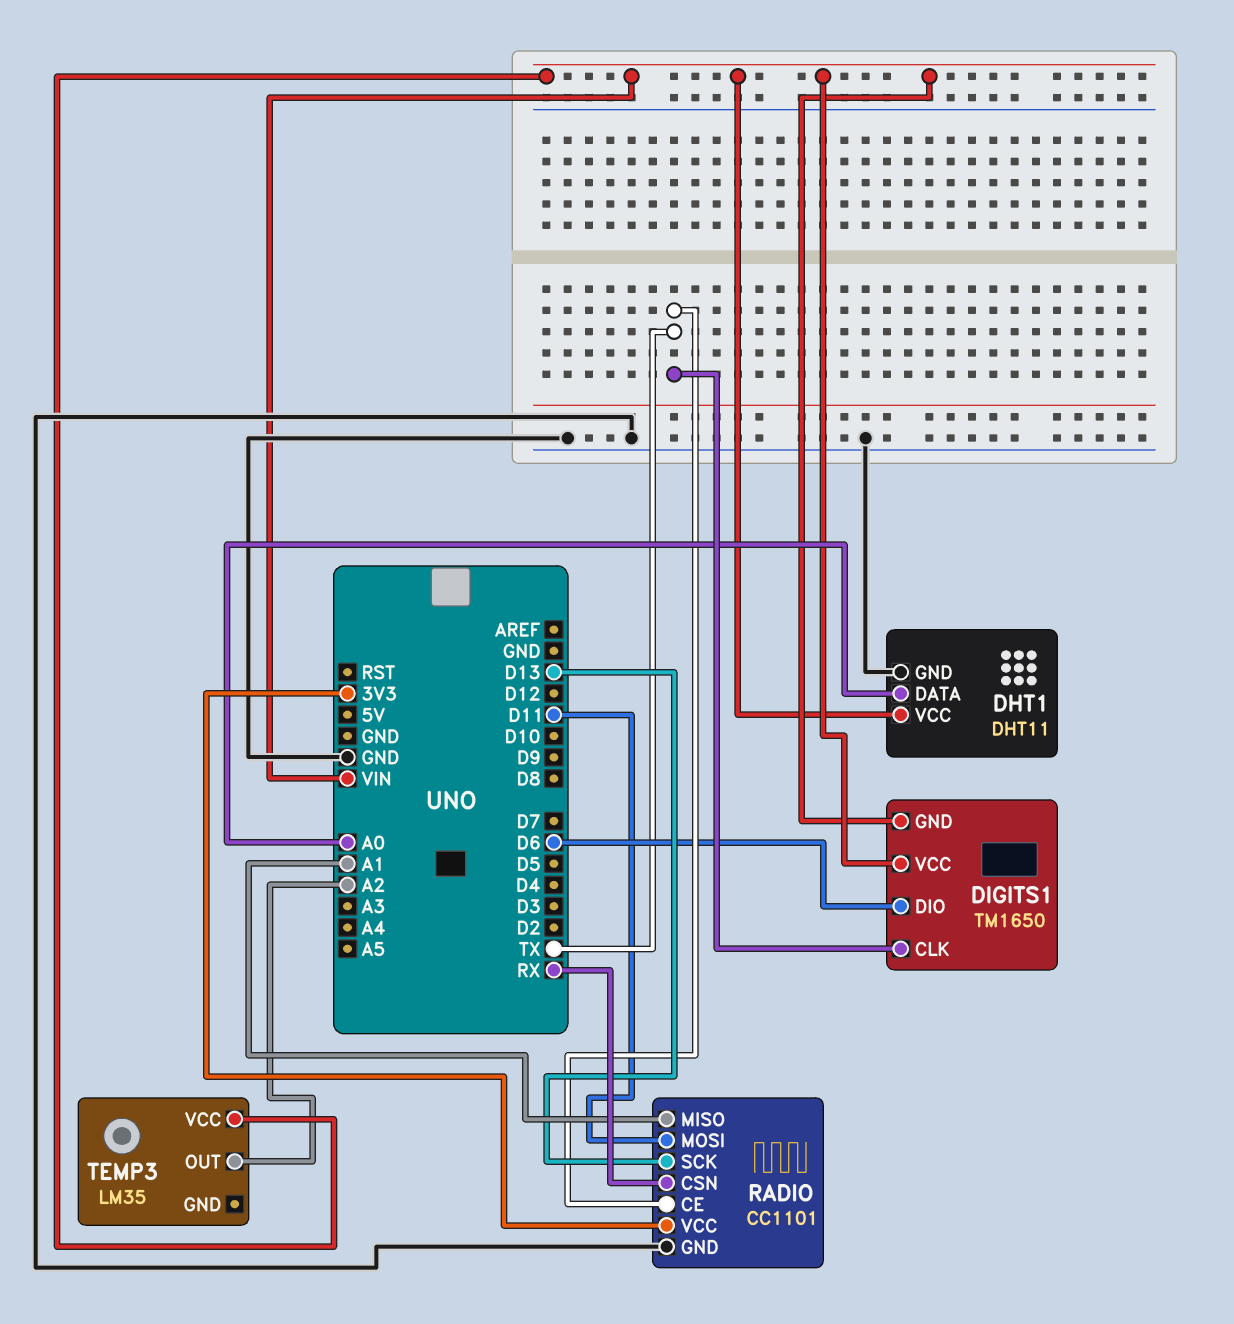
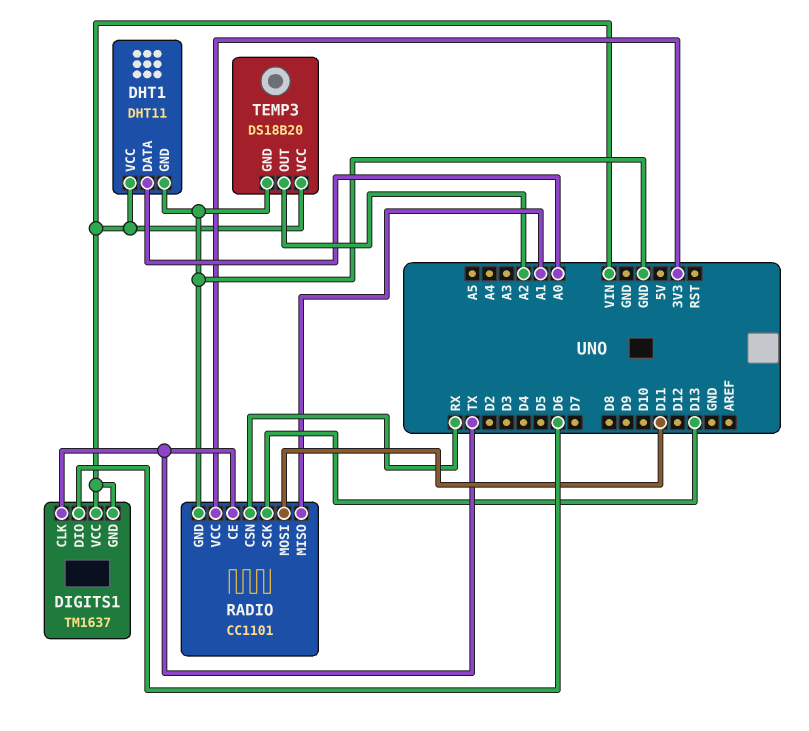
DIGITS1: TM1650 -> TM1637
TEMP3: LM35 -> DS18B20
TEMP3 pin GND: none -> GND

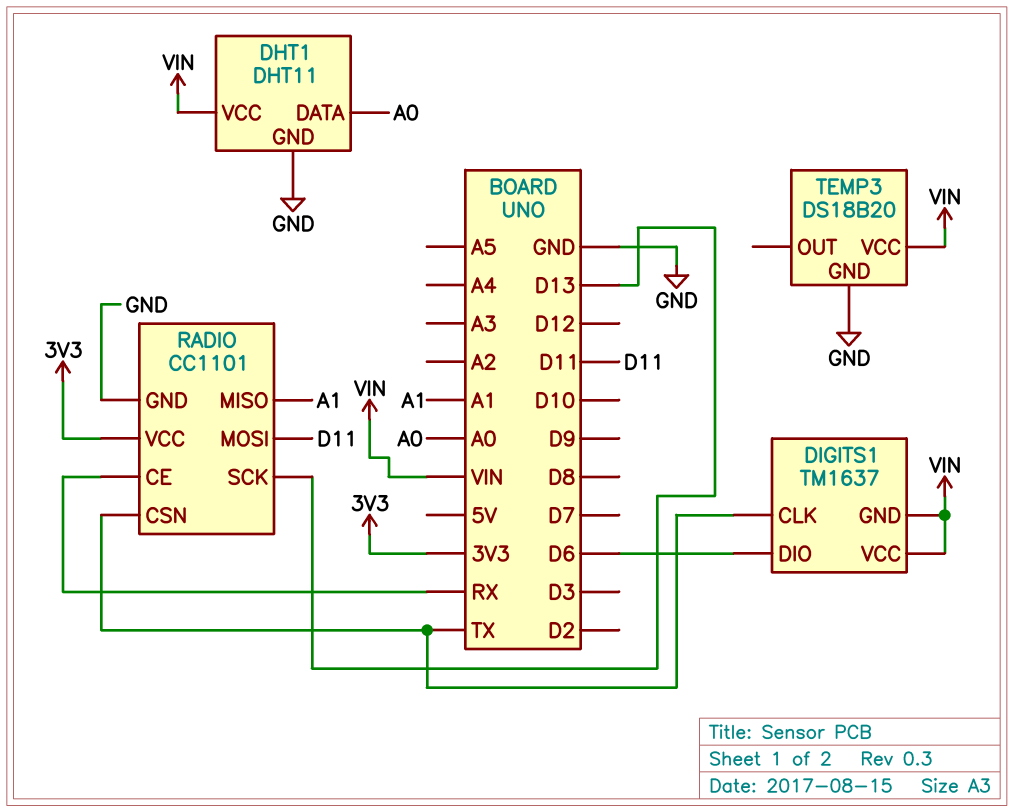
RADIO pin CE: TX -> RX
RADIO pin CSN: RX -> TX
TEMP3 pin OUT: A2 -> none

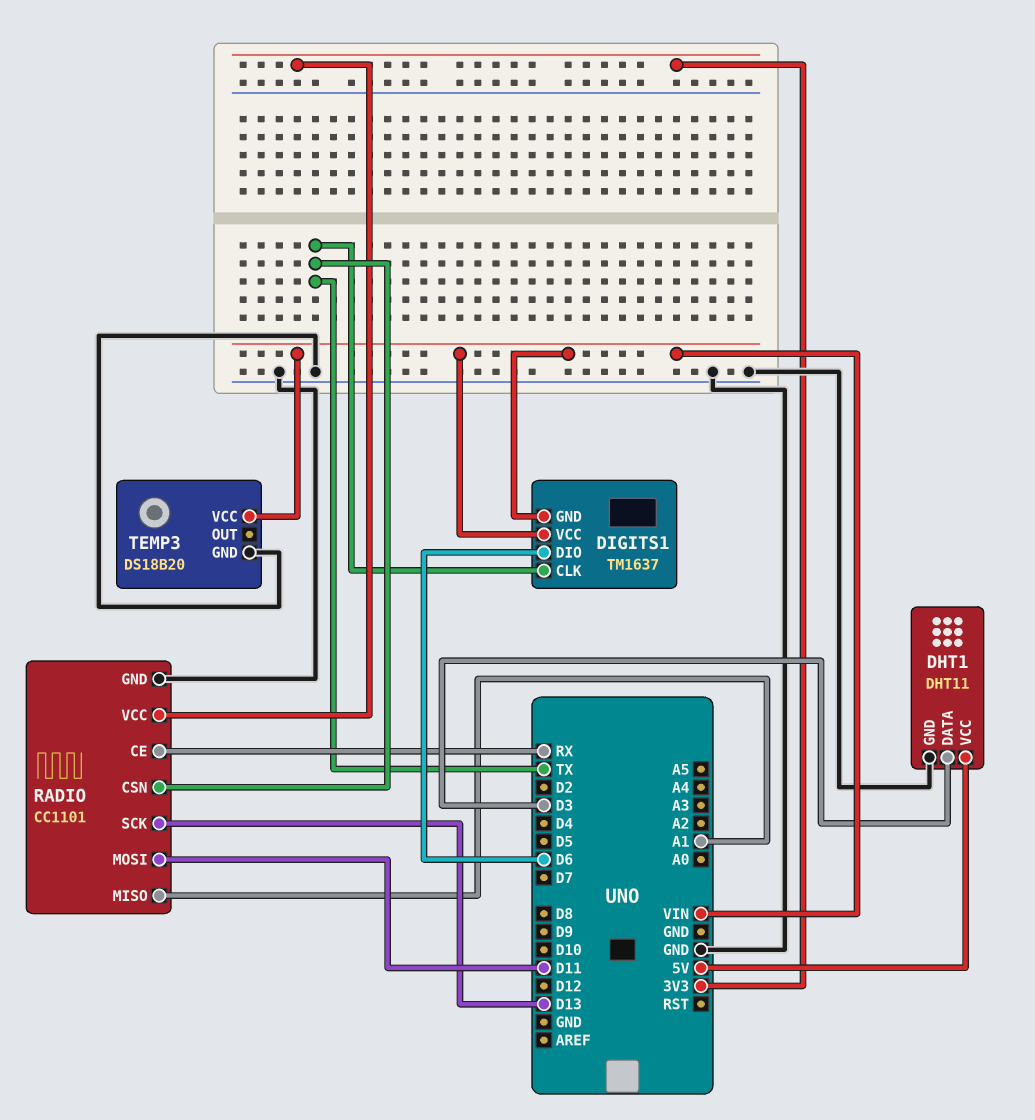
DHT1 pin DATA: A0 -> D3
DHT1 pin VCC: VIN -> 5V

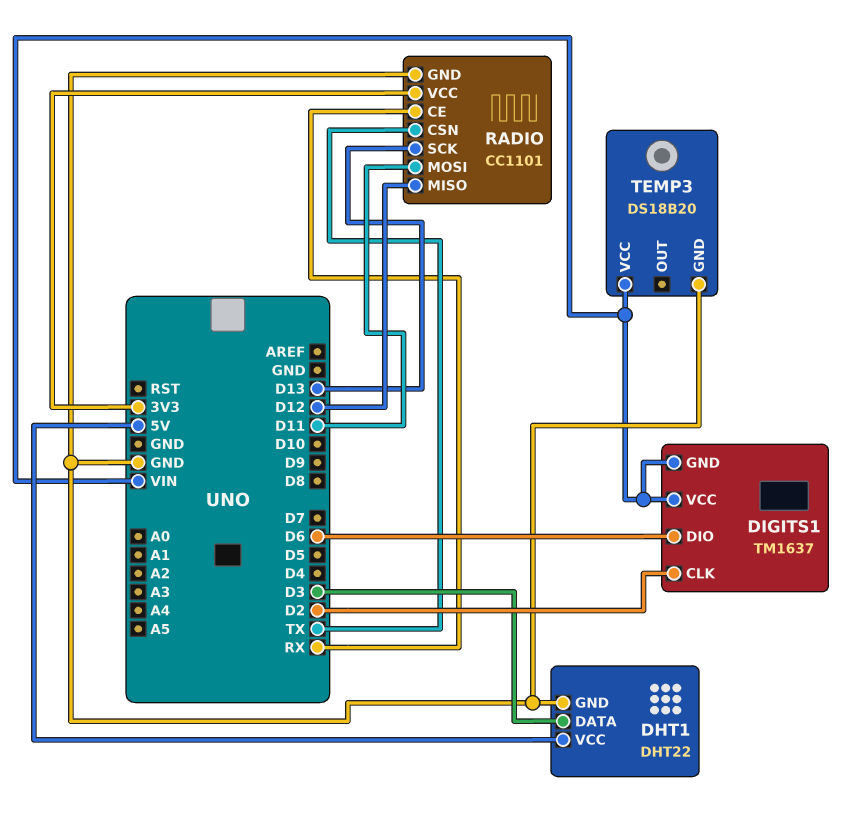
DHT1: DHT11 -> DHT22
DIGITS1 pin CLK: TX -> D2
RADIO pin MISO: A1 -> D12

